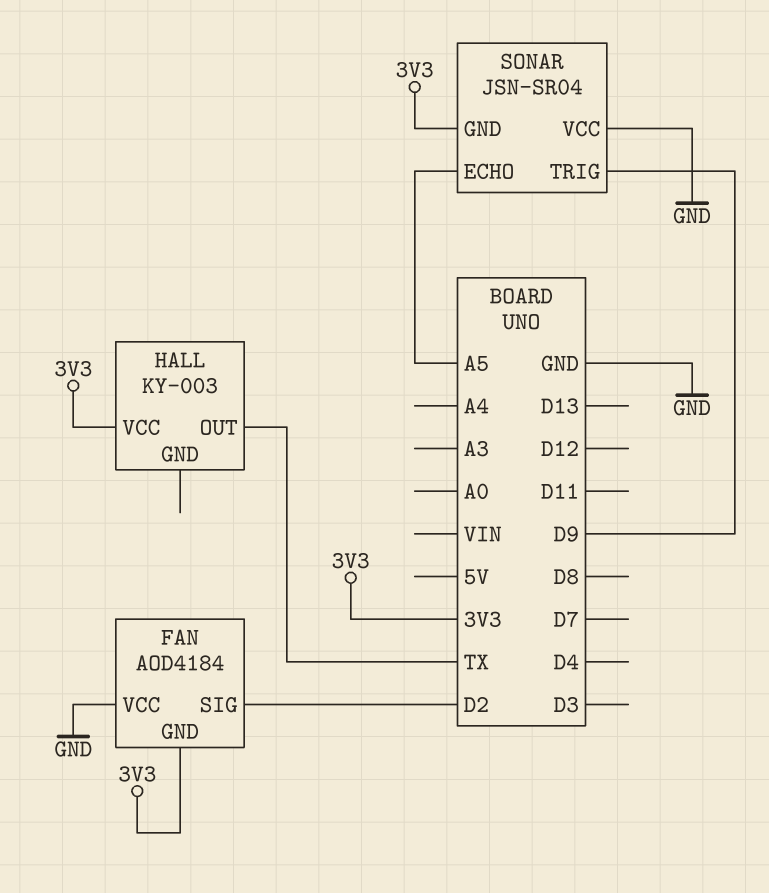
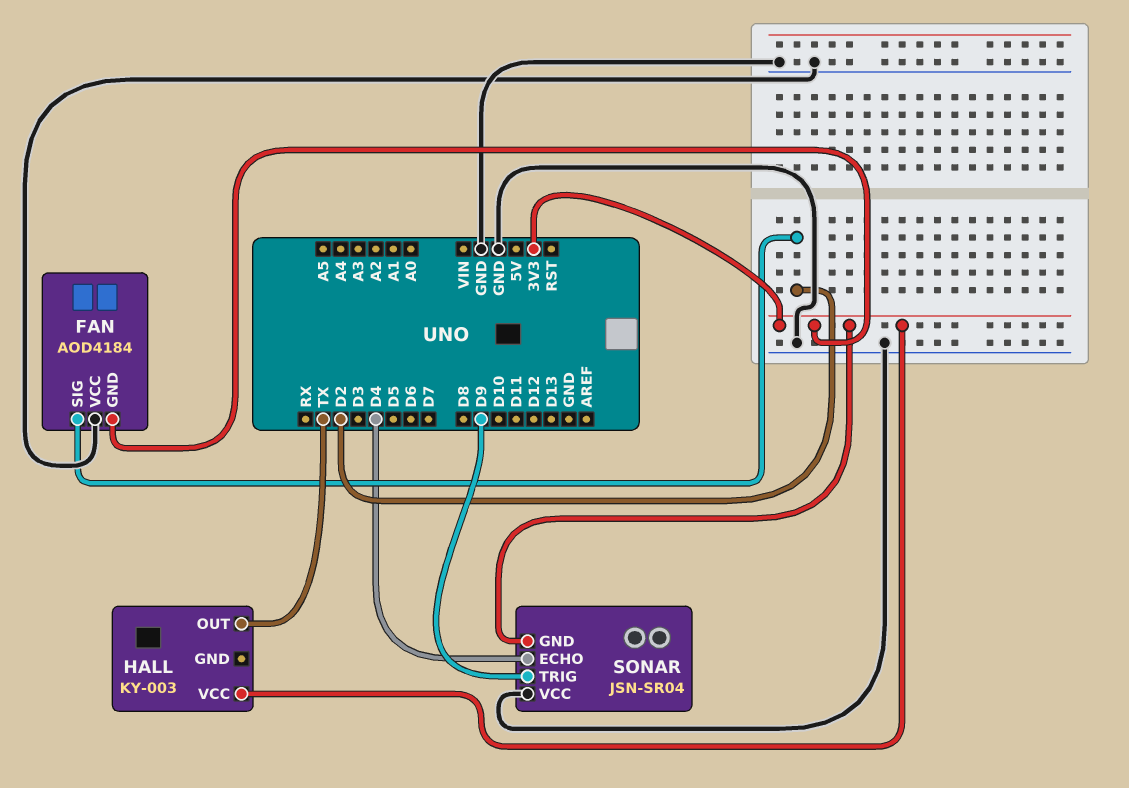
SONAR pin ECHO: A5 -> D4

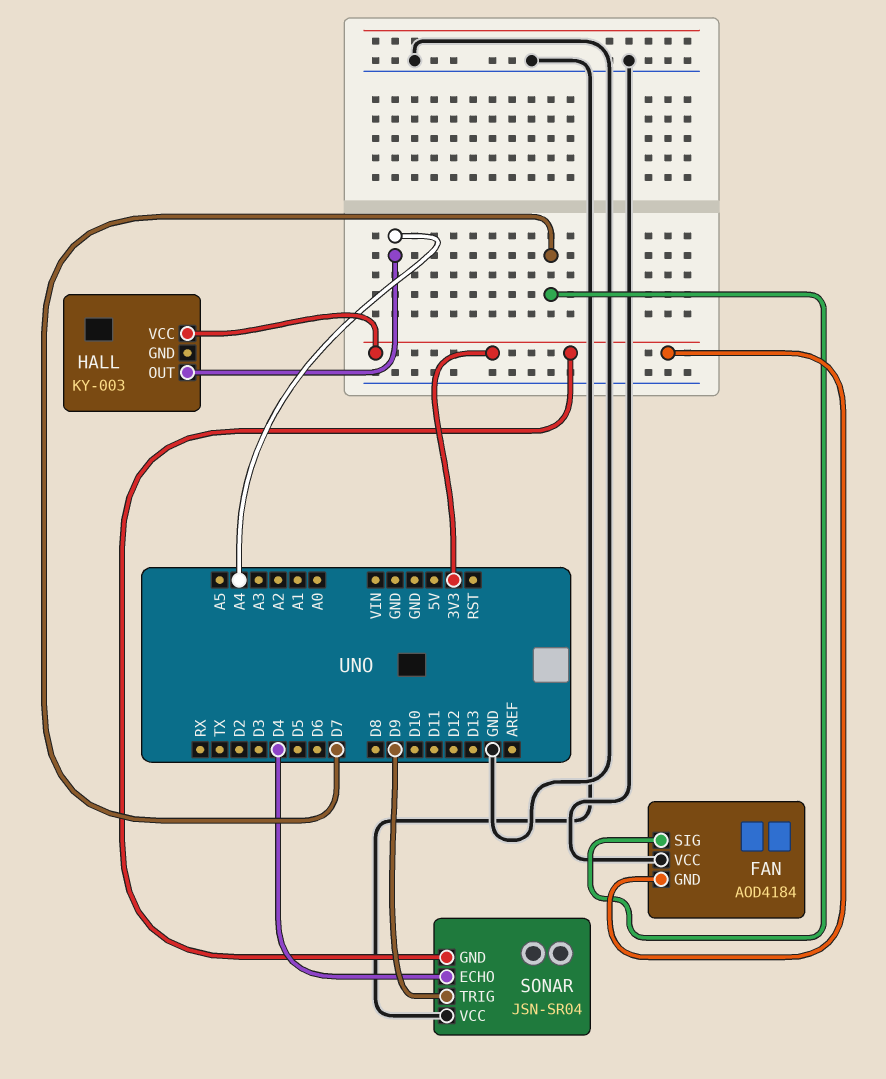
FAN pin SIG: D2 -> D7
HALL pin OUT: TX -> A4

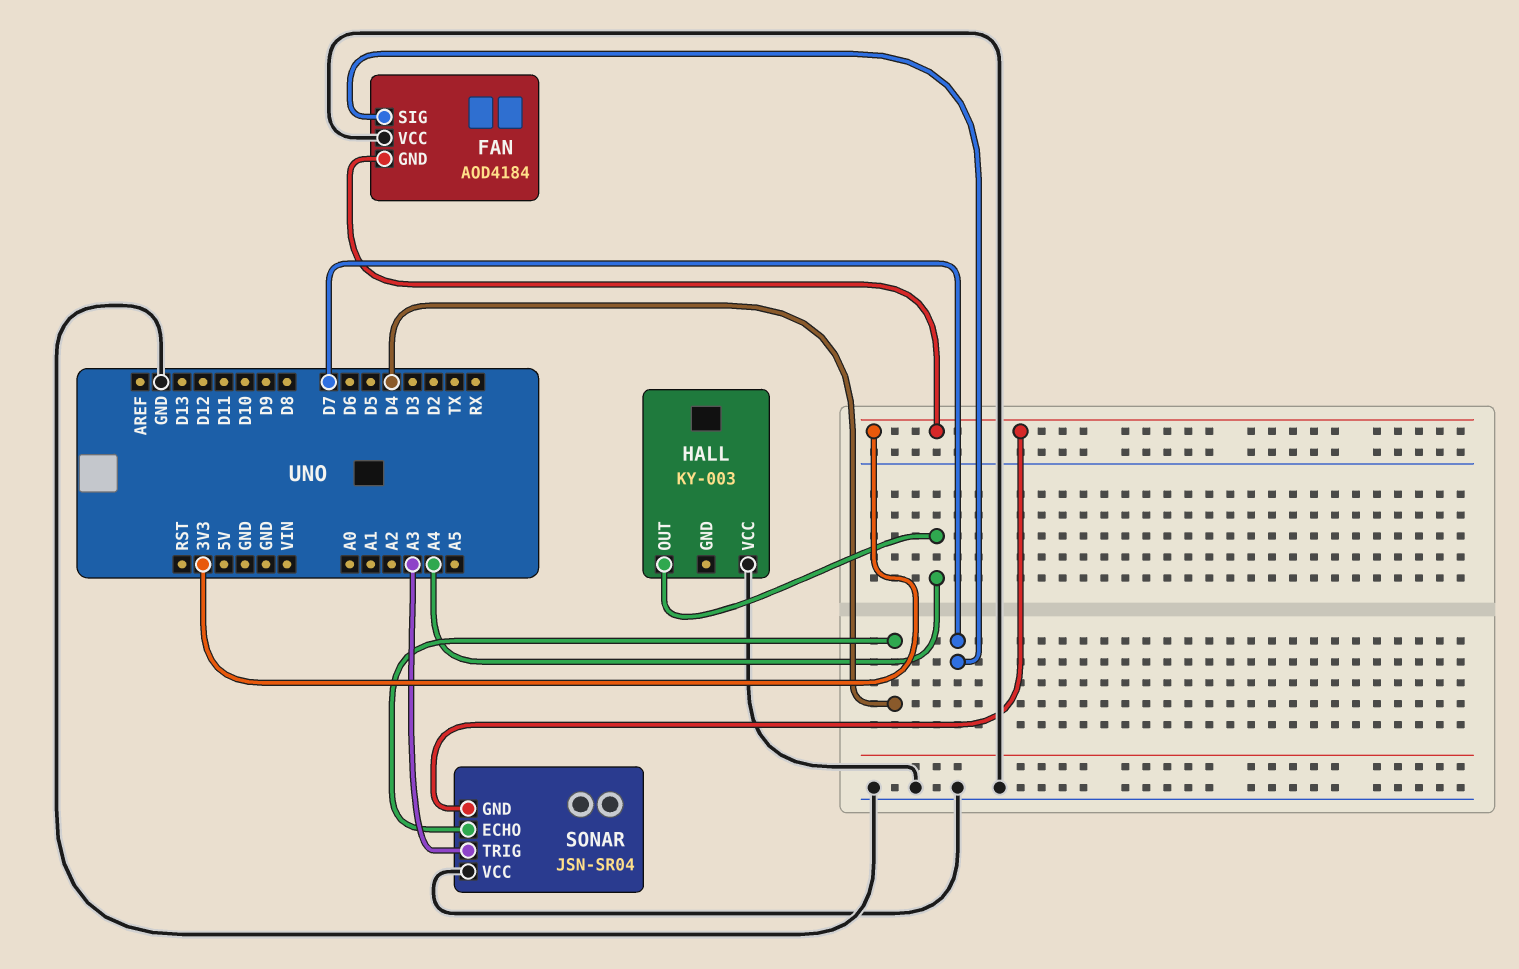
HALL pin VCC: 3V3 -> GND
SONAR pin TRIG: D9 -> A3

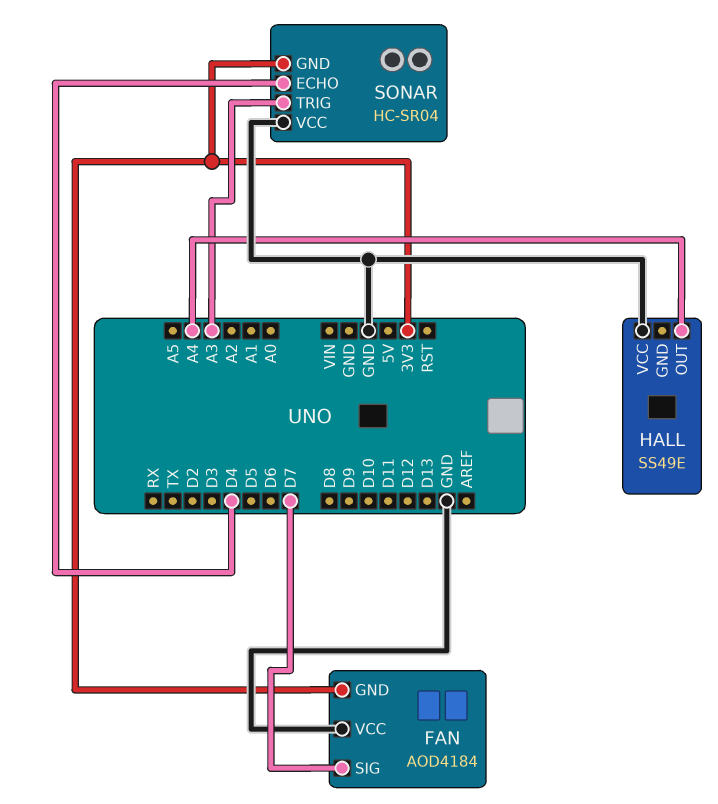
HALL: KY-003 -> SS49E
SONAR: JSN-SR04 -> HC-SR04

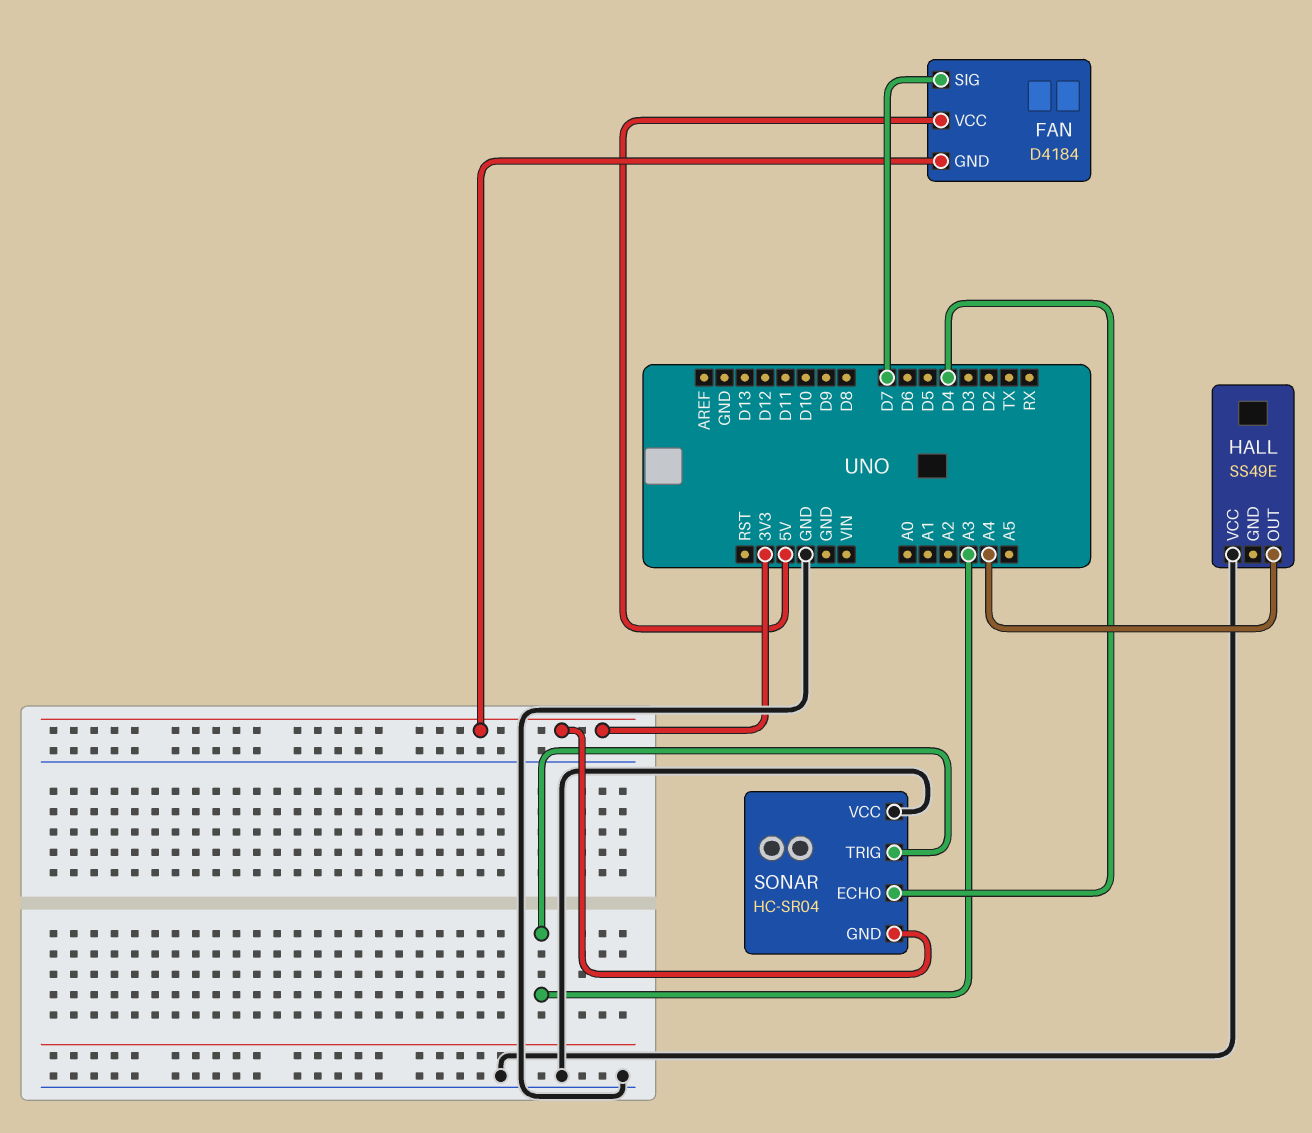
FAN: AOD4184 -> D4184
FAN pin VCC: GND -> 5V

